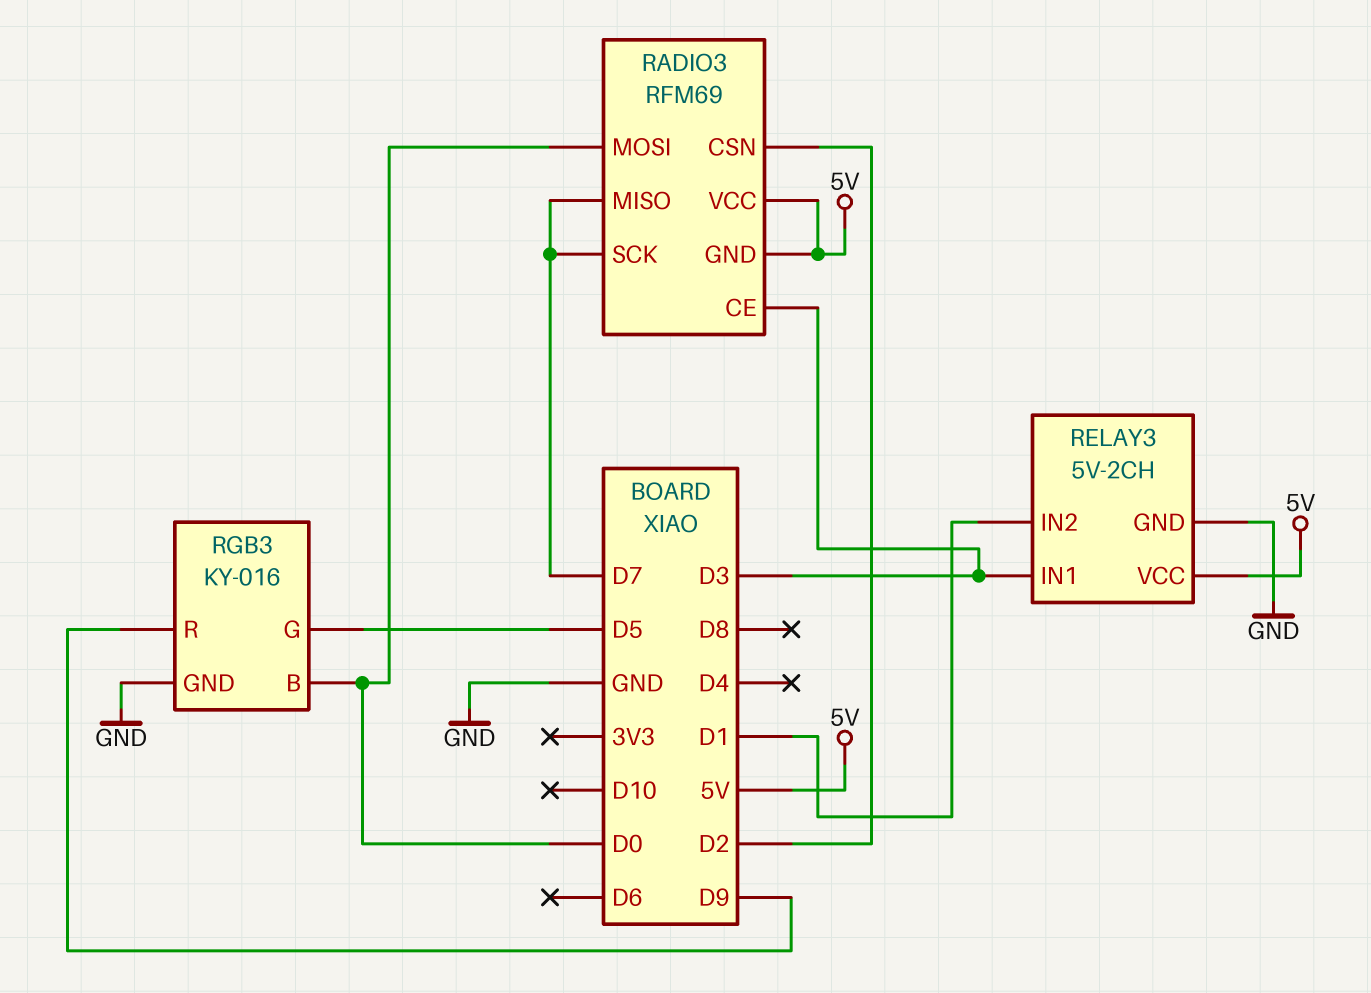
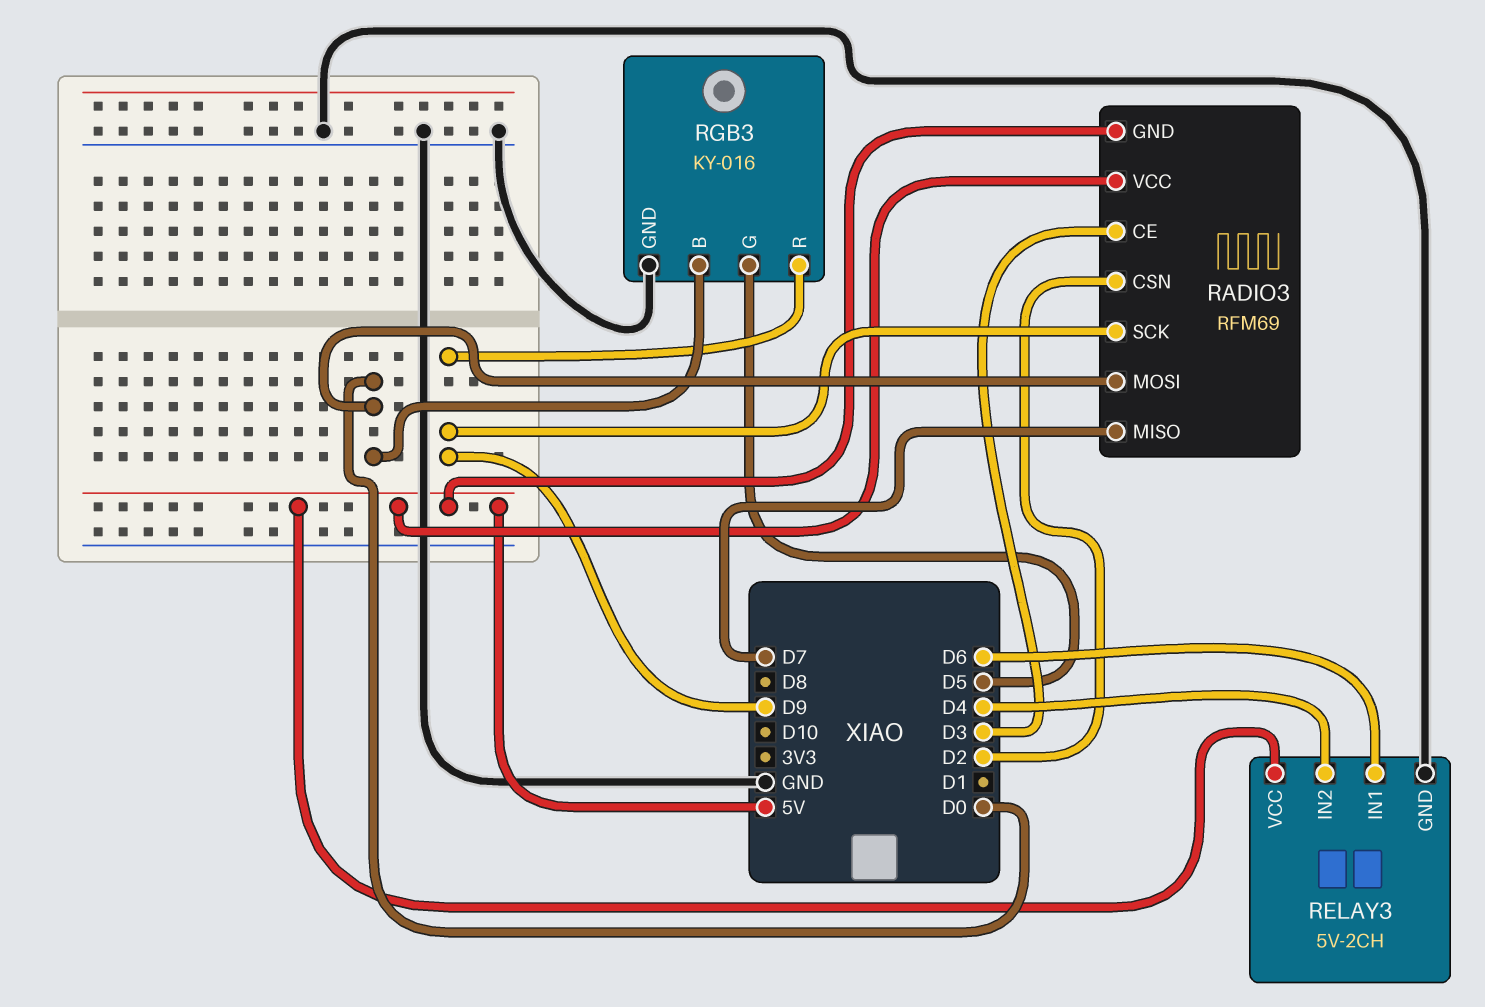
RADIO3 pin SCK: D7 -> D9
RELAY3 pin IN1: D3 -> D6
RELAY3 pin IN2: D1 -> D4

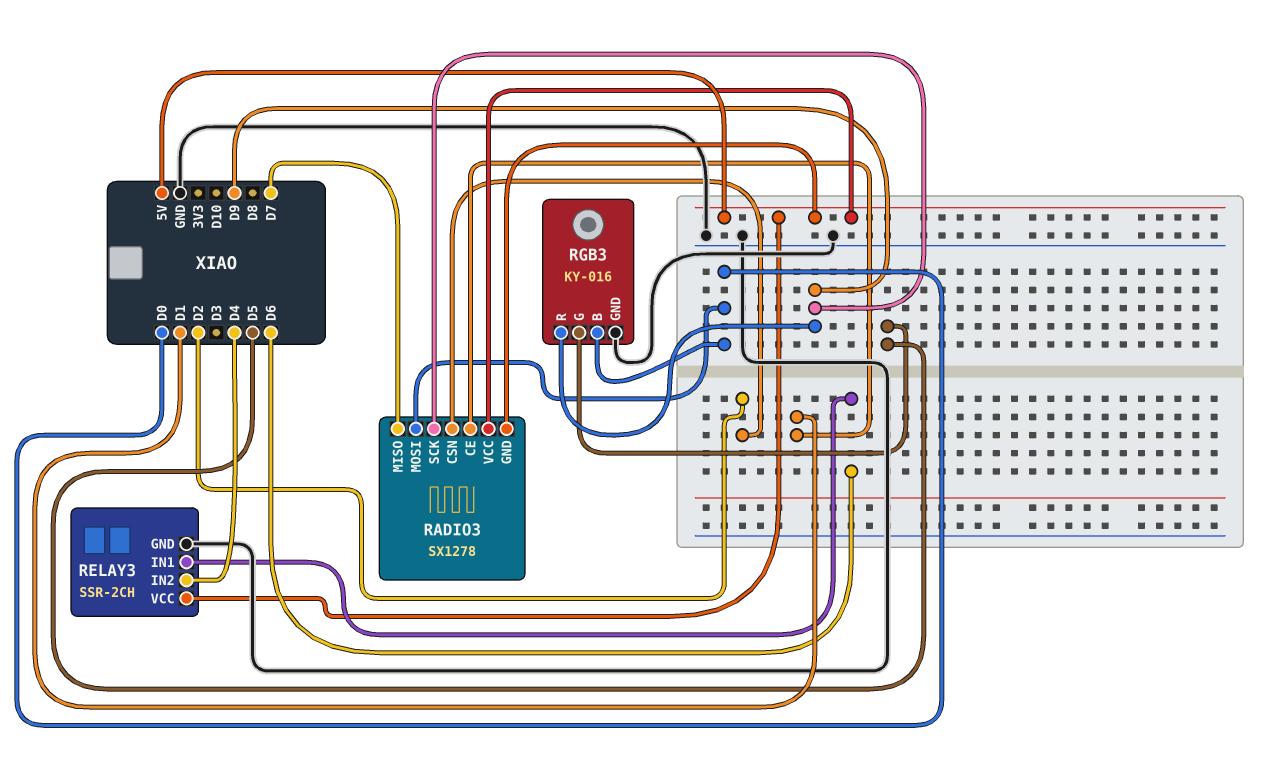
RADIO3: RFM69 -> SX1278
RADIO3 pin CE: D3 -> D1
RELAY3: 5V-2CH -> SSR-2CH

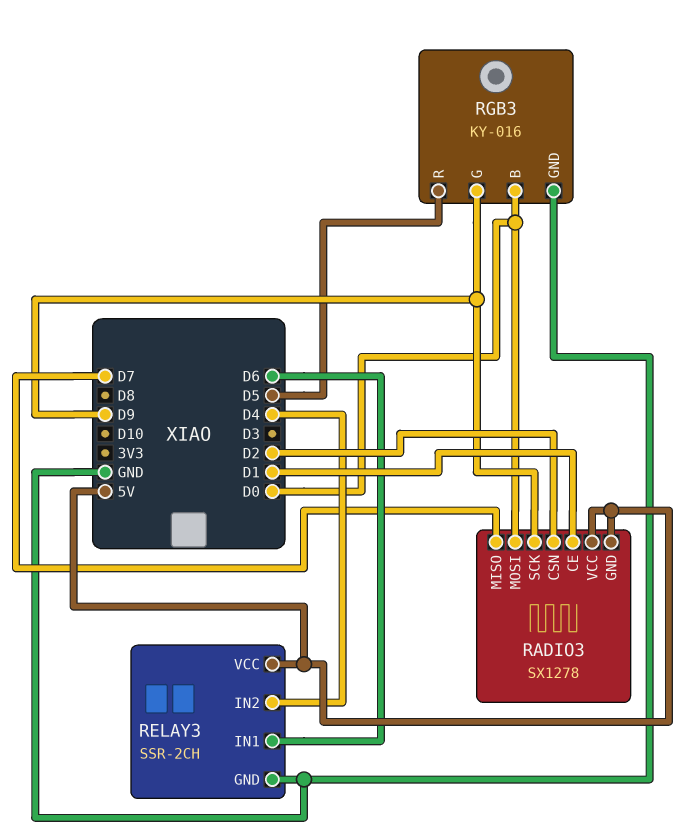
RGB3 pin G: D5 -> D9
RGB3 pin R: D9 -> D5

